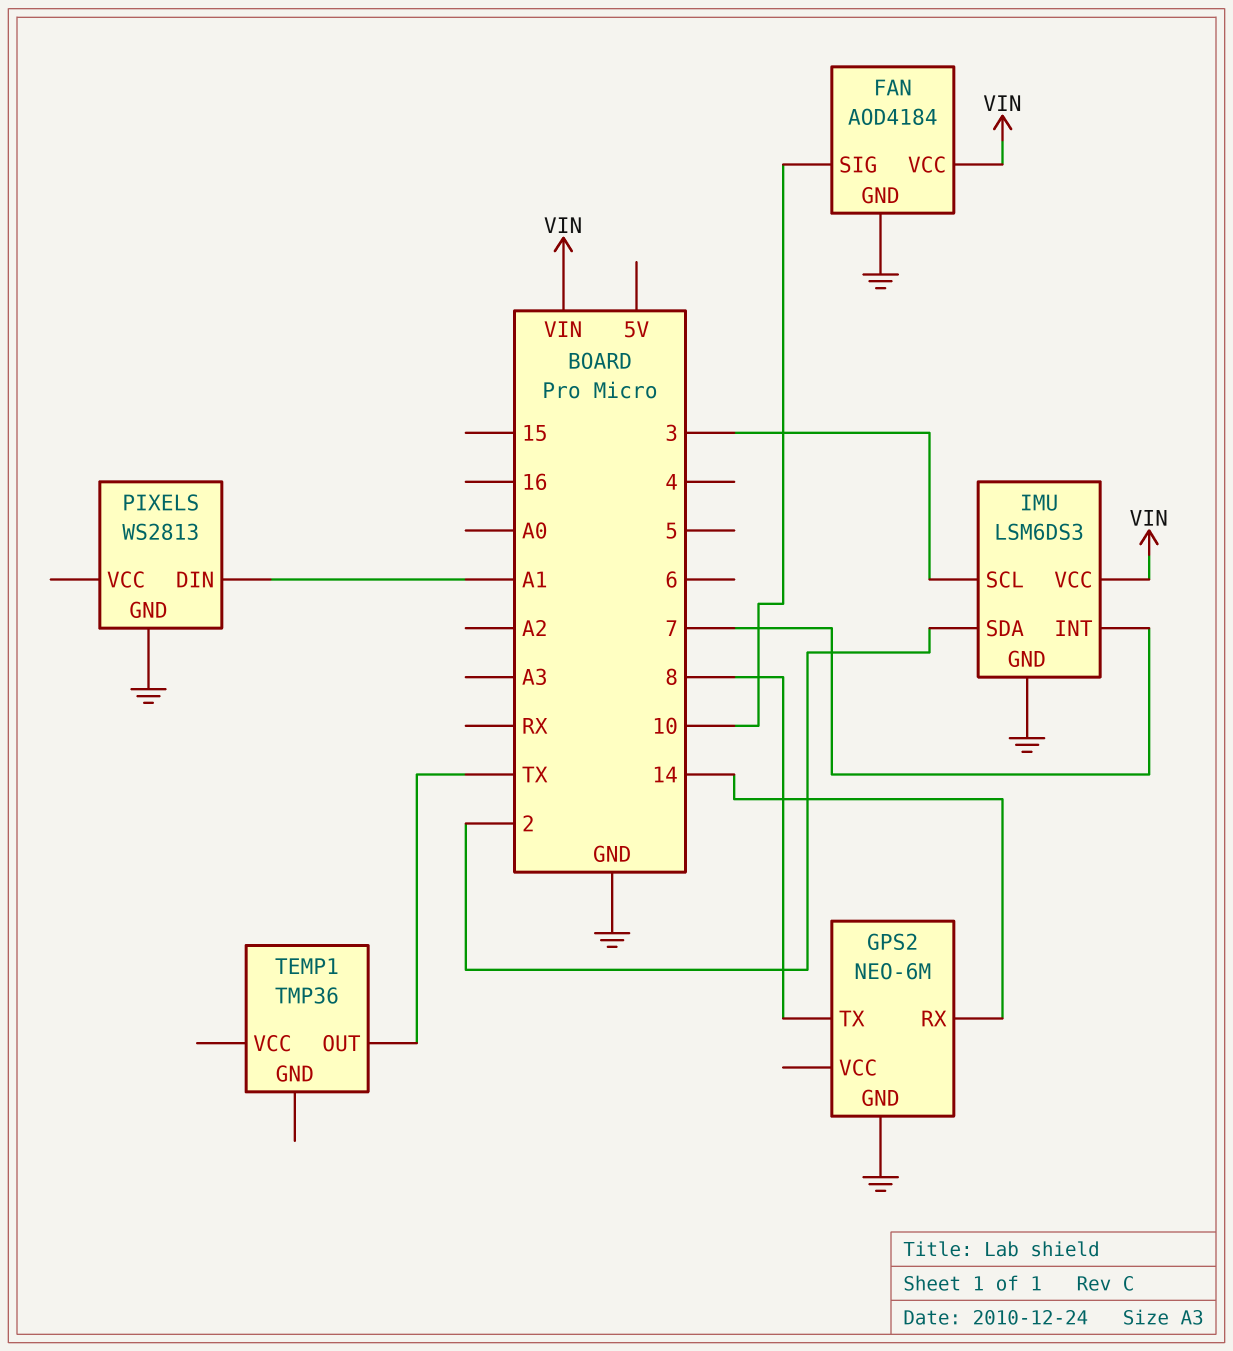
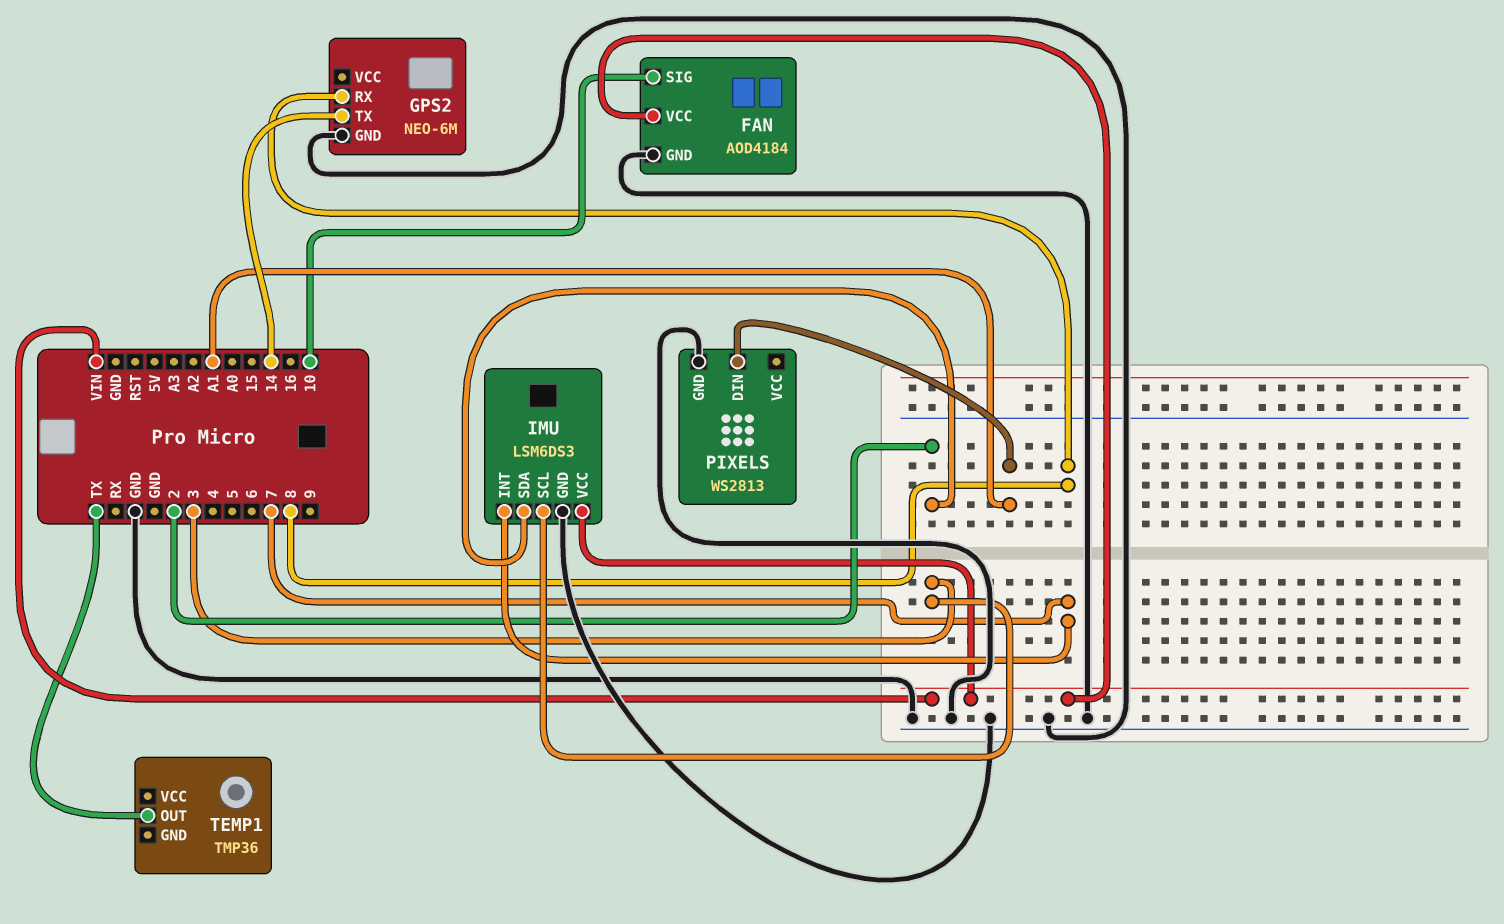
GPS2 pin RX: 14 -> 8
GPS2 pin TX: 8 -> 14

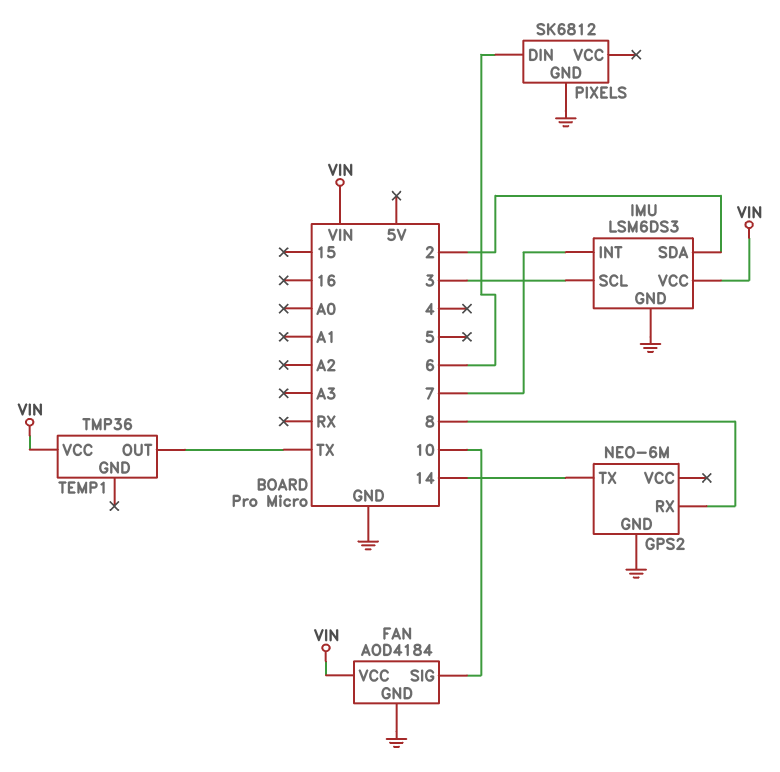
PIXELS: WS2813 -> SK6812
PIXELS pin DIN: A1 -> 6
TEMP1 pin VCC: none -> VIN

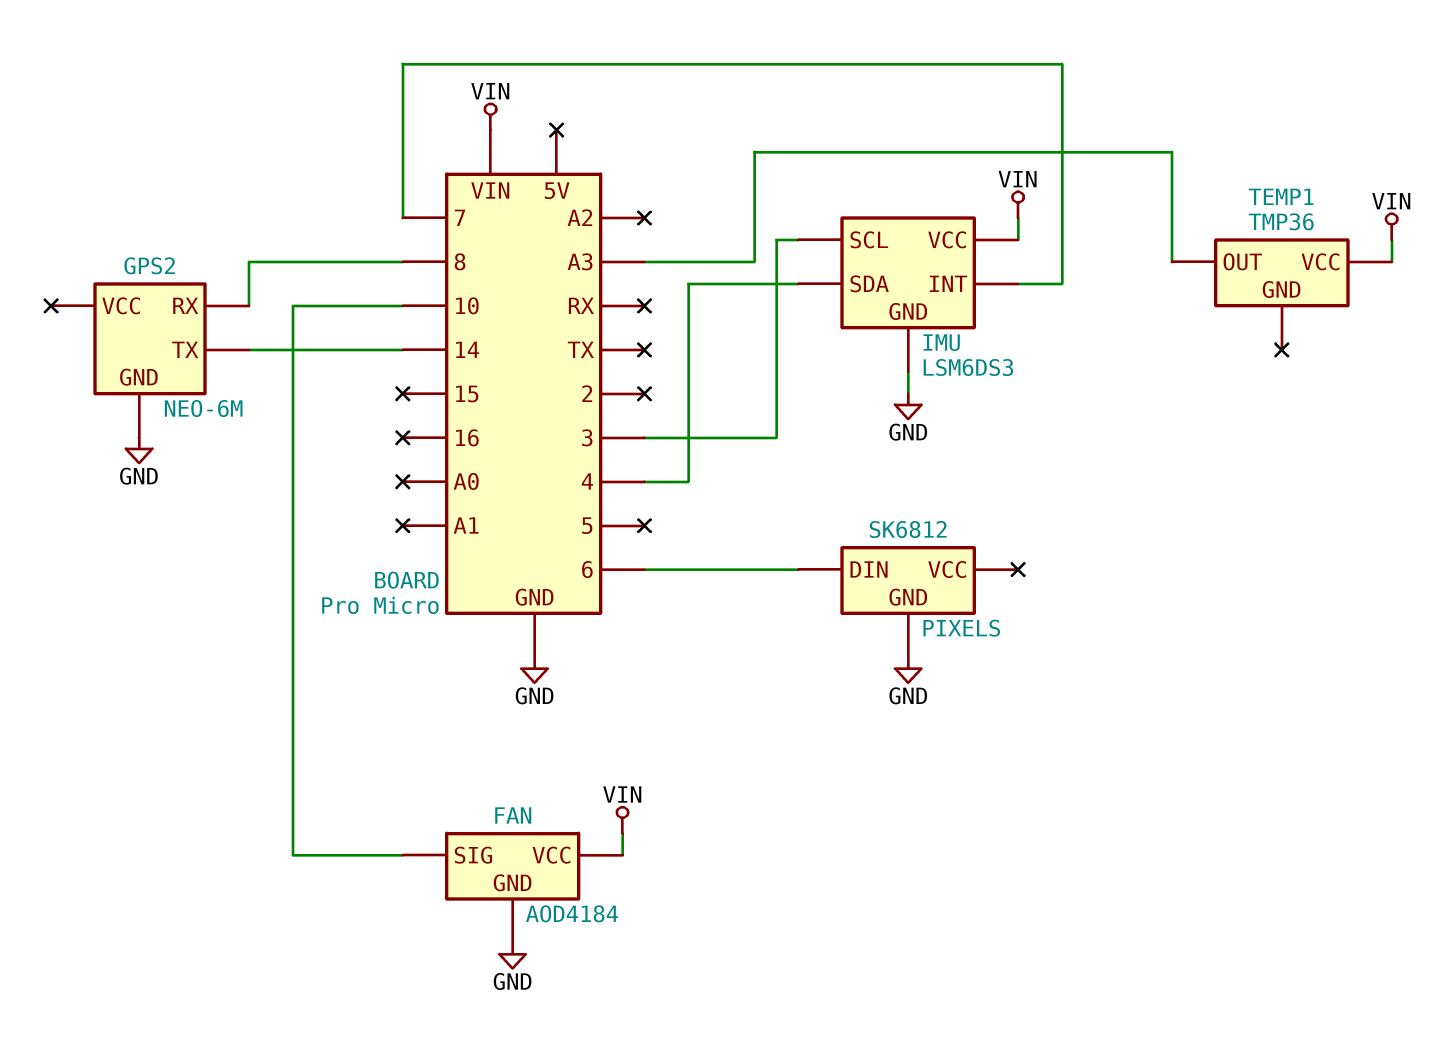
IMU pin SDA: 2 -> 4
TEMP1 pin OUT: TX -> A3

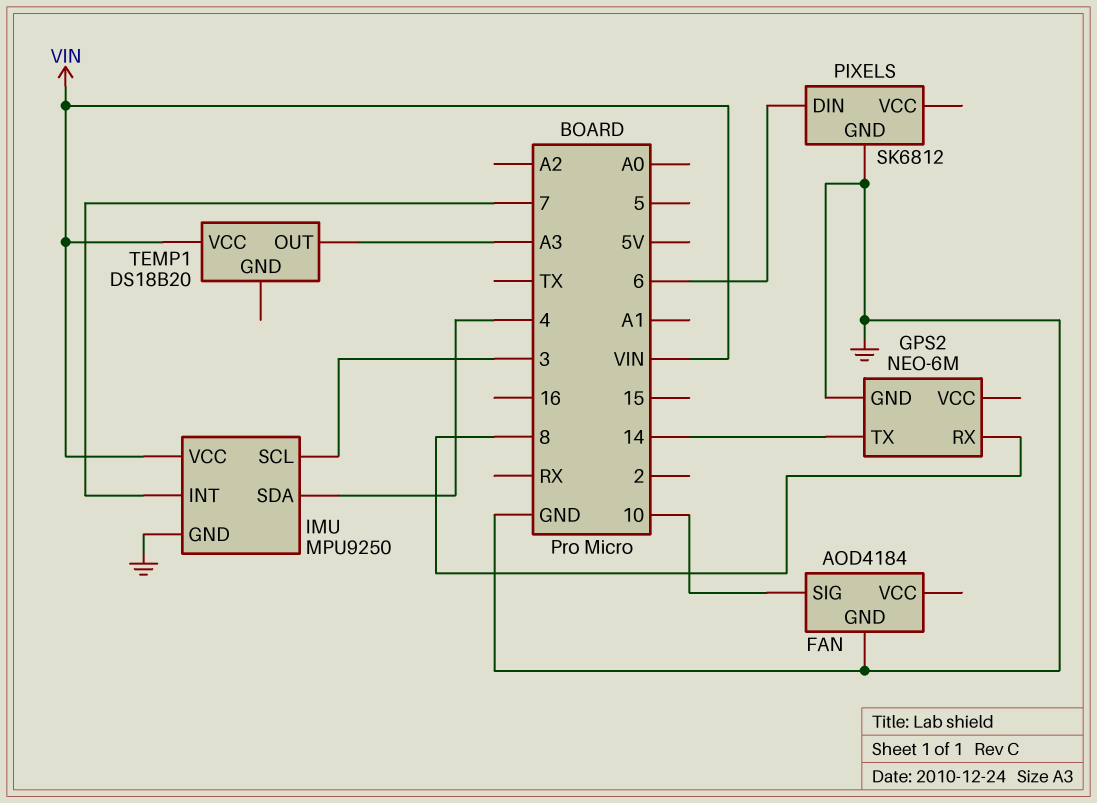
FAN pin VCC: VIN -> none
IMU: LSM6DS3 -> MPU9250
TEMP1: TMP36 -> DS18B20

